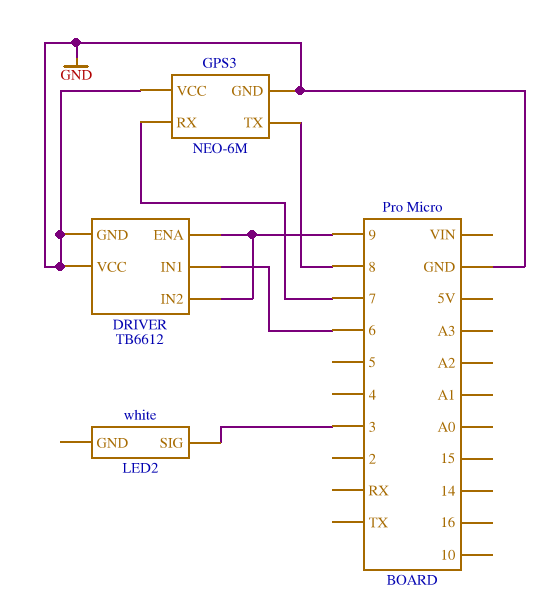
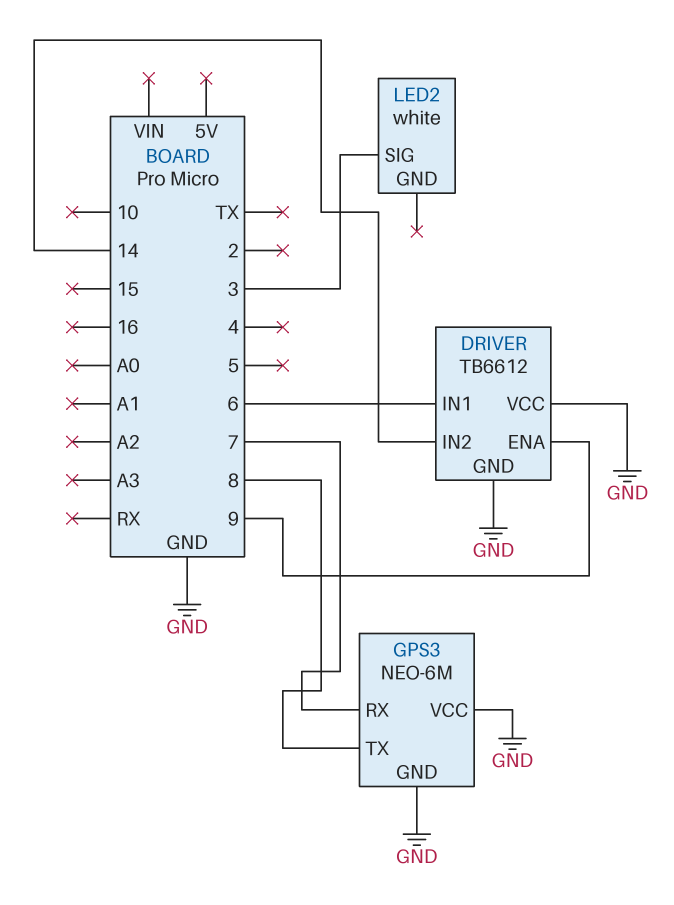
DRIVER pin IN2: 9 -> 14

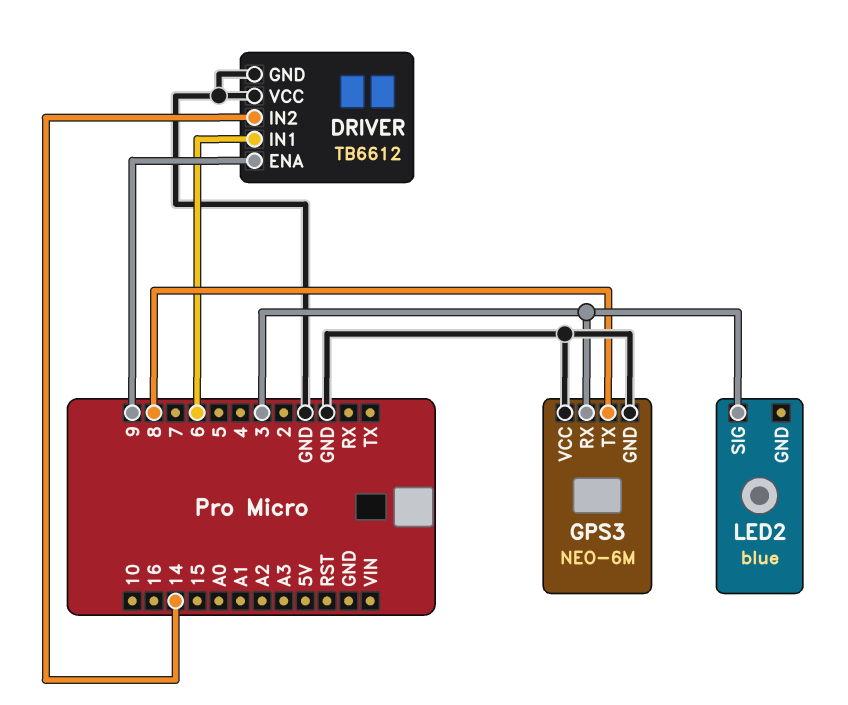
GPS3 pin RX: 7 -> 3
LED2: white -> blue

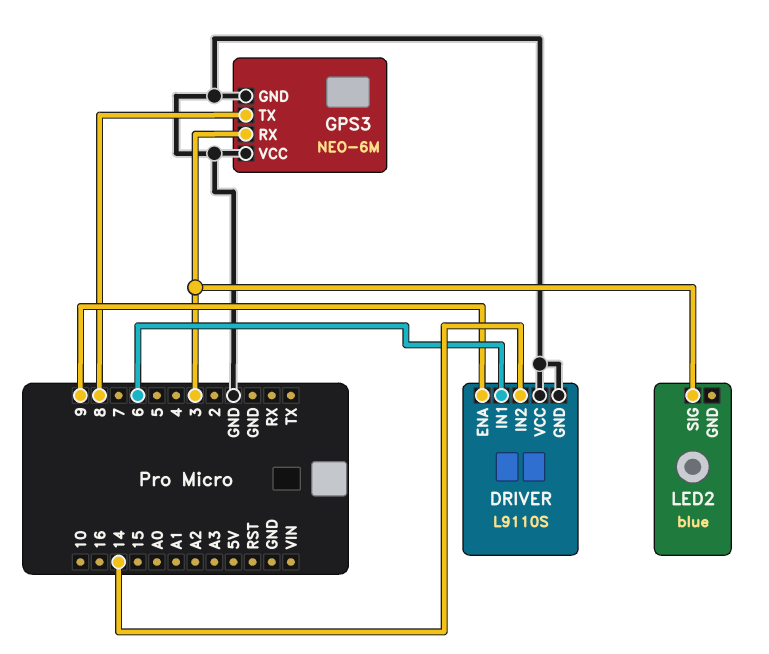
DRIVER: TB6612 -> L9110S

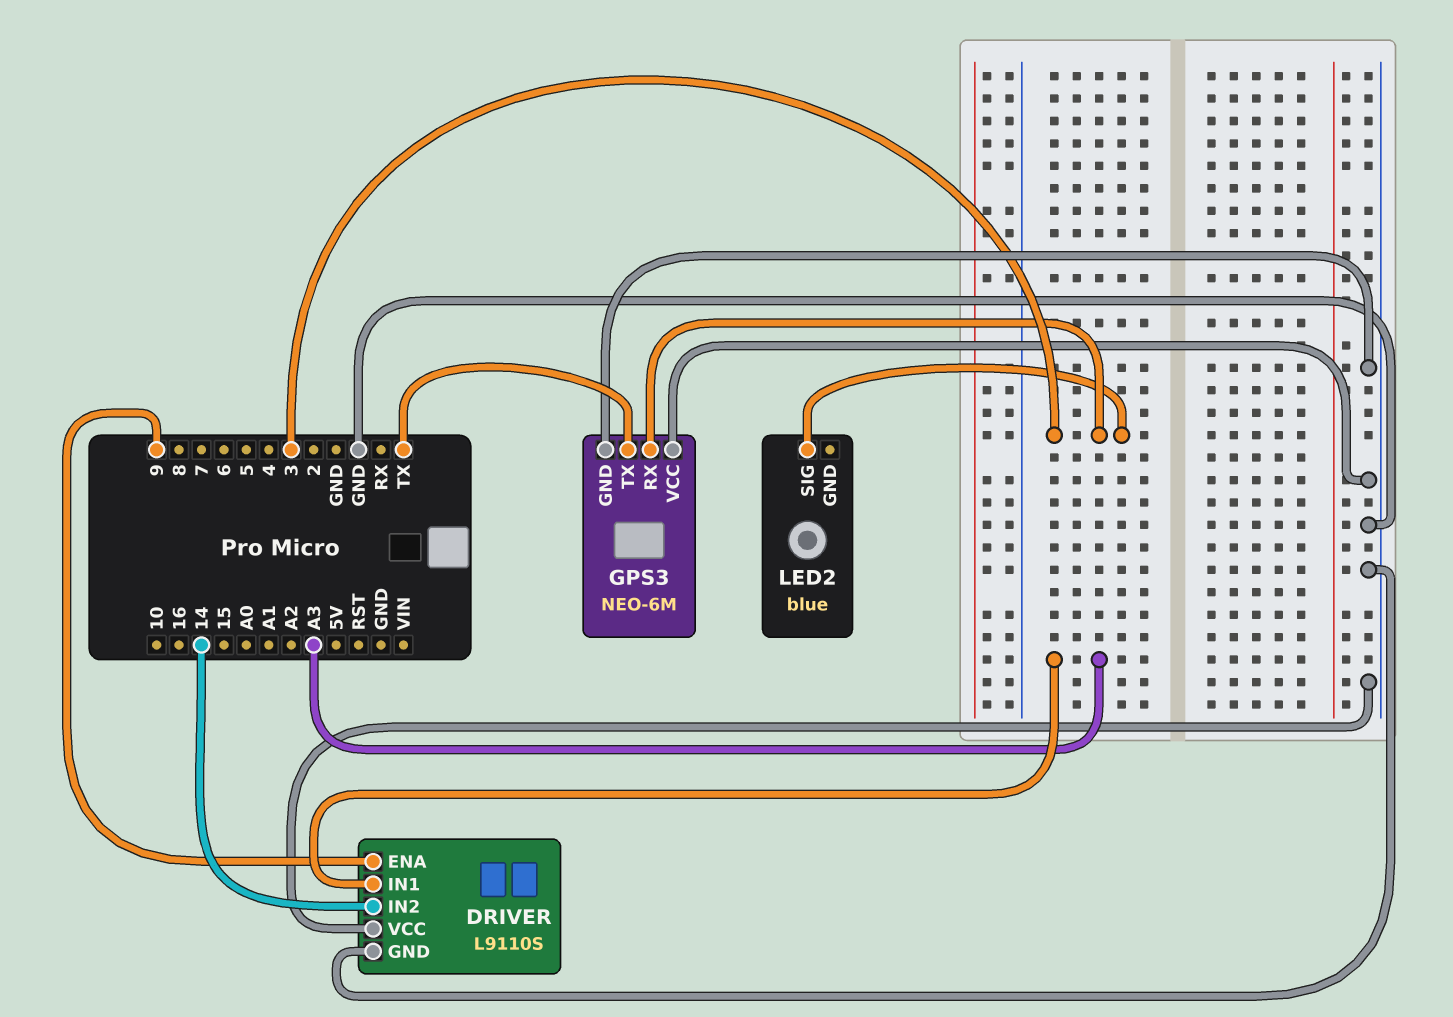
DRIVER pin IN1: 6 -> A3
GPS3 pin TX: 8 -> TX

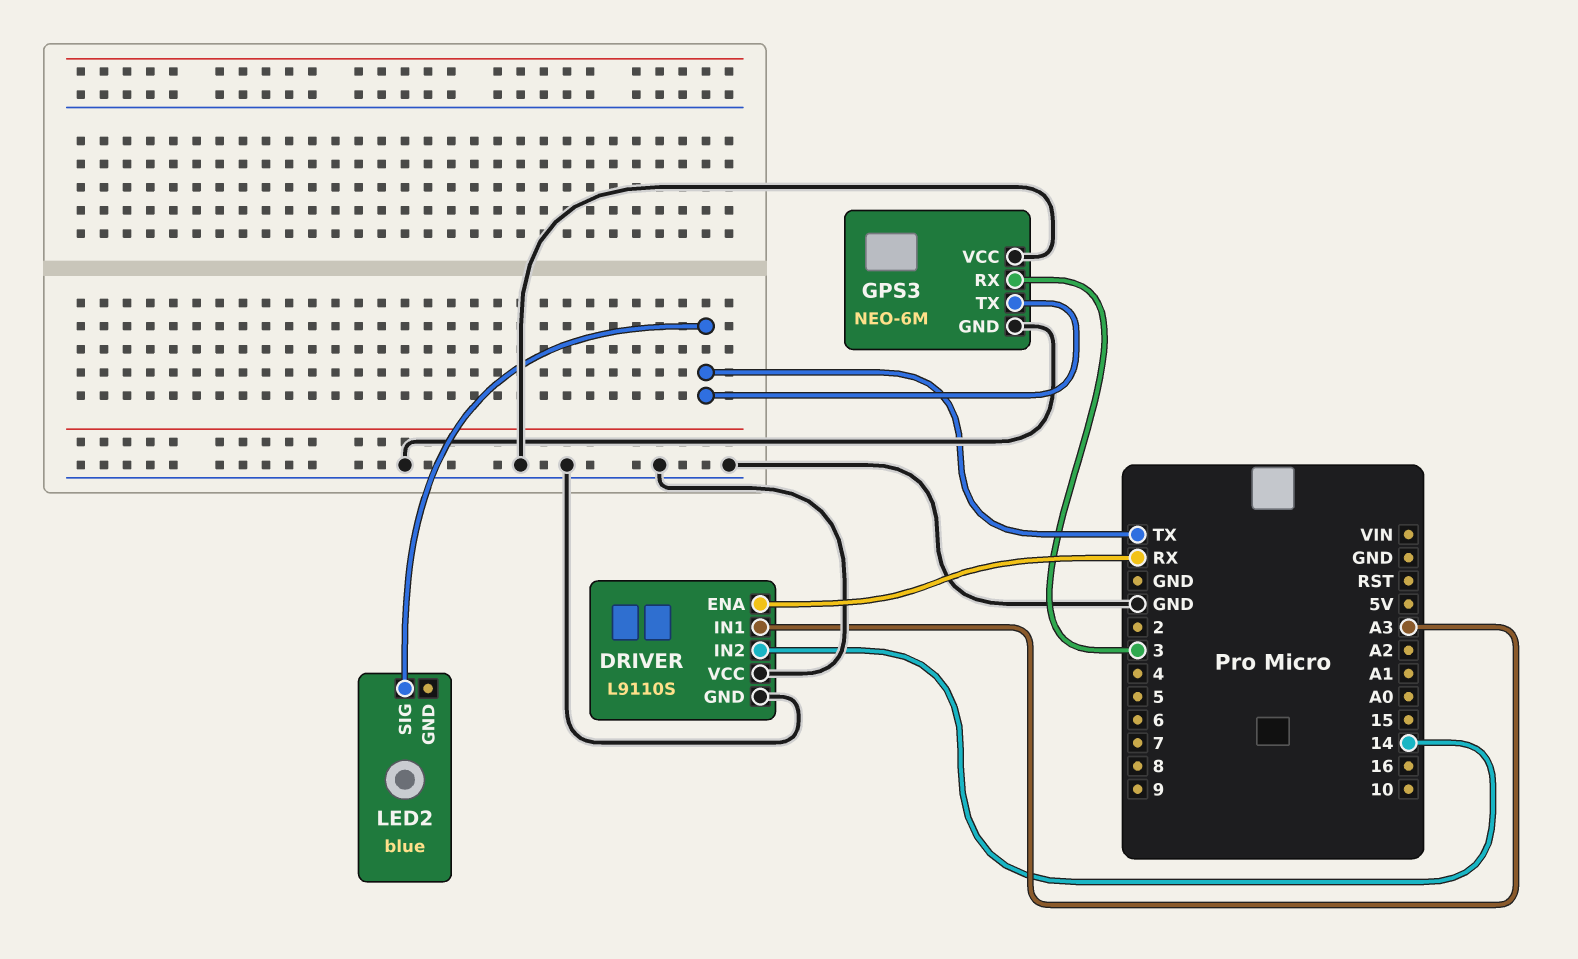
DRIVER pin ENA: 9 -> RX
LED2 pin SIG: 3 -> TX

